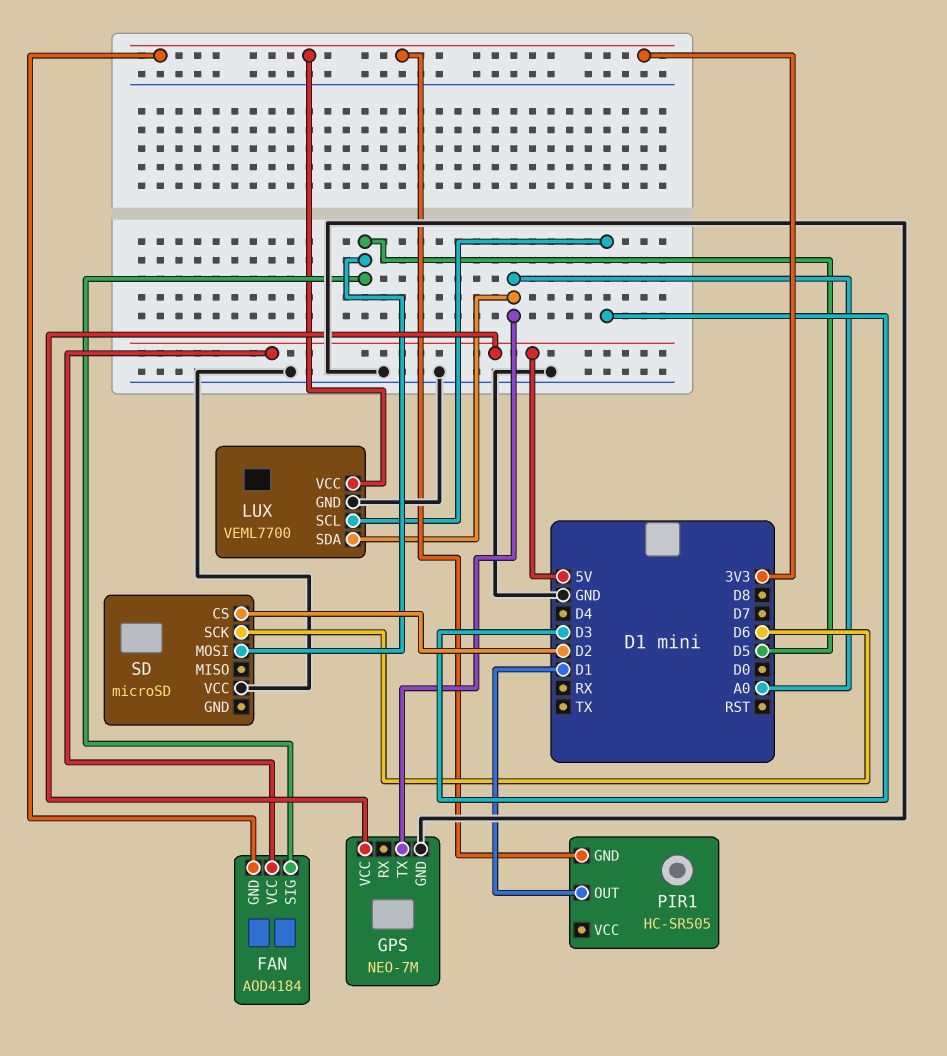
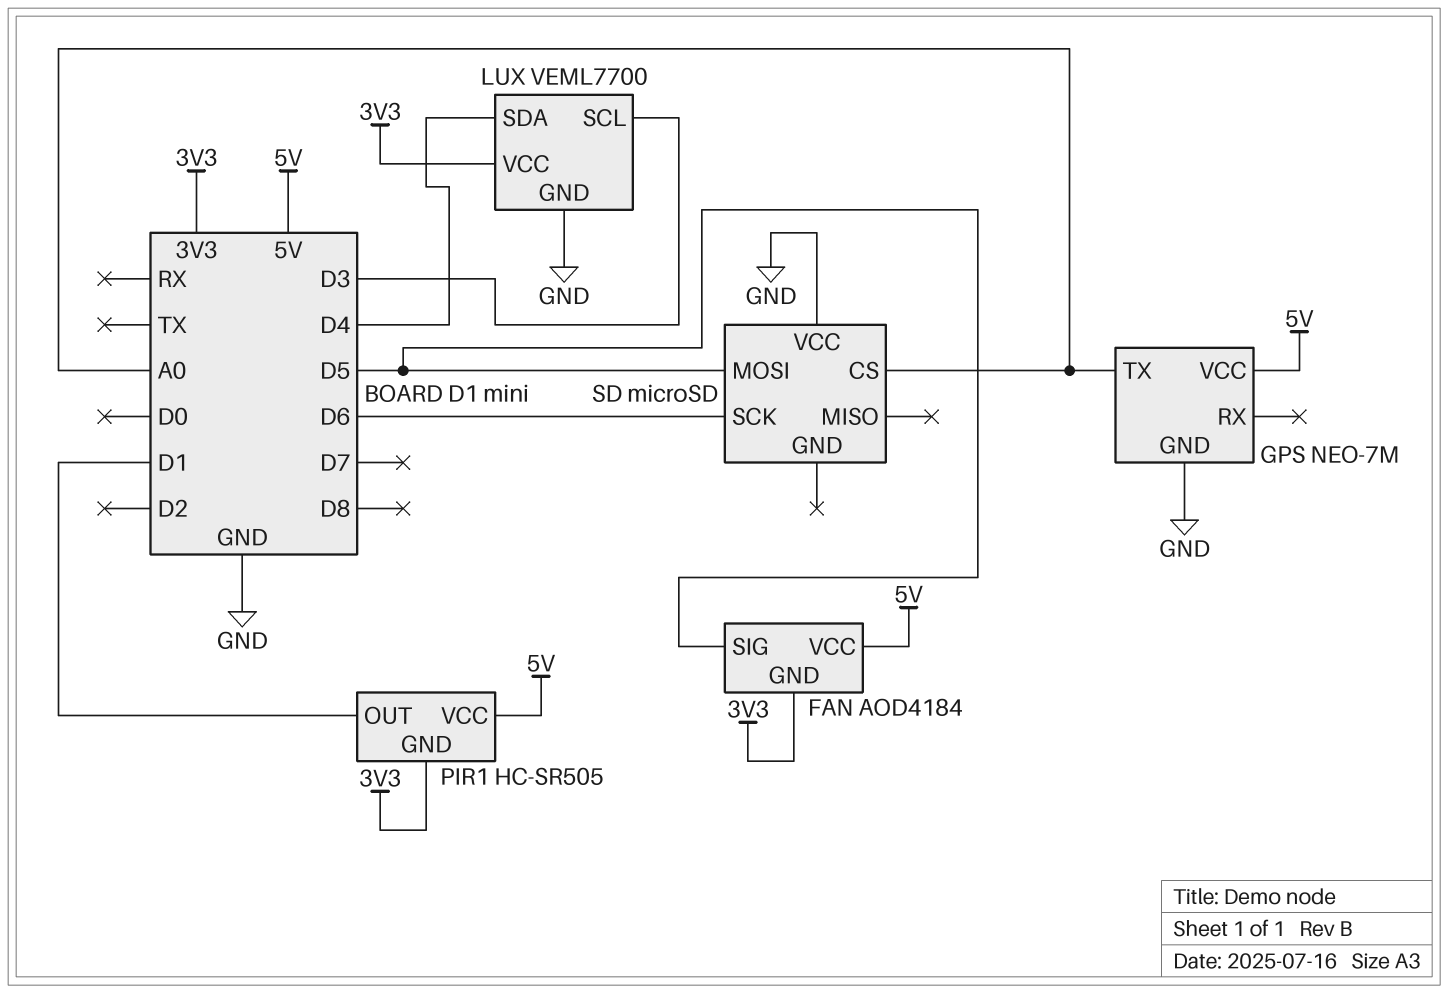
LUX pin SDA: A0 -> D4
PIR1 pin VCC: none -> 5V
SD pin CS: D2 -> A0

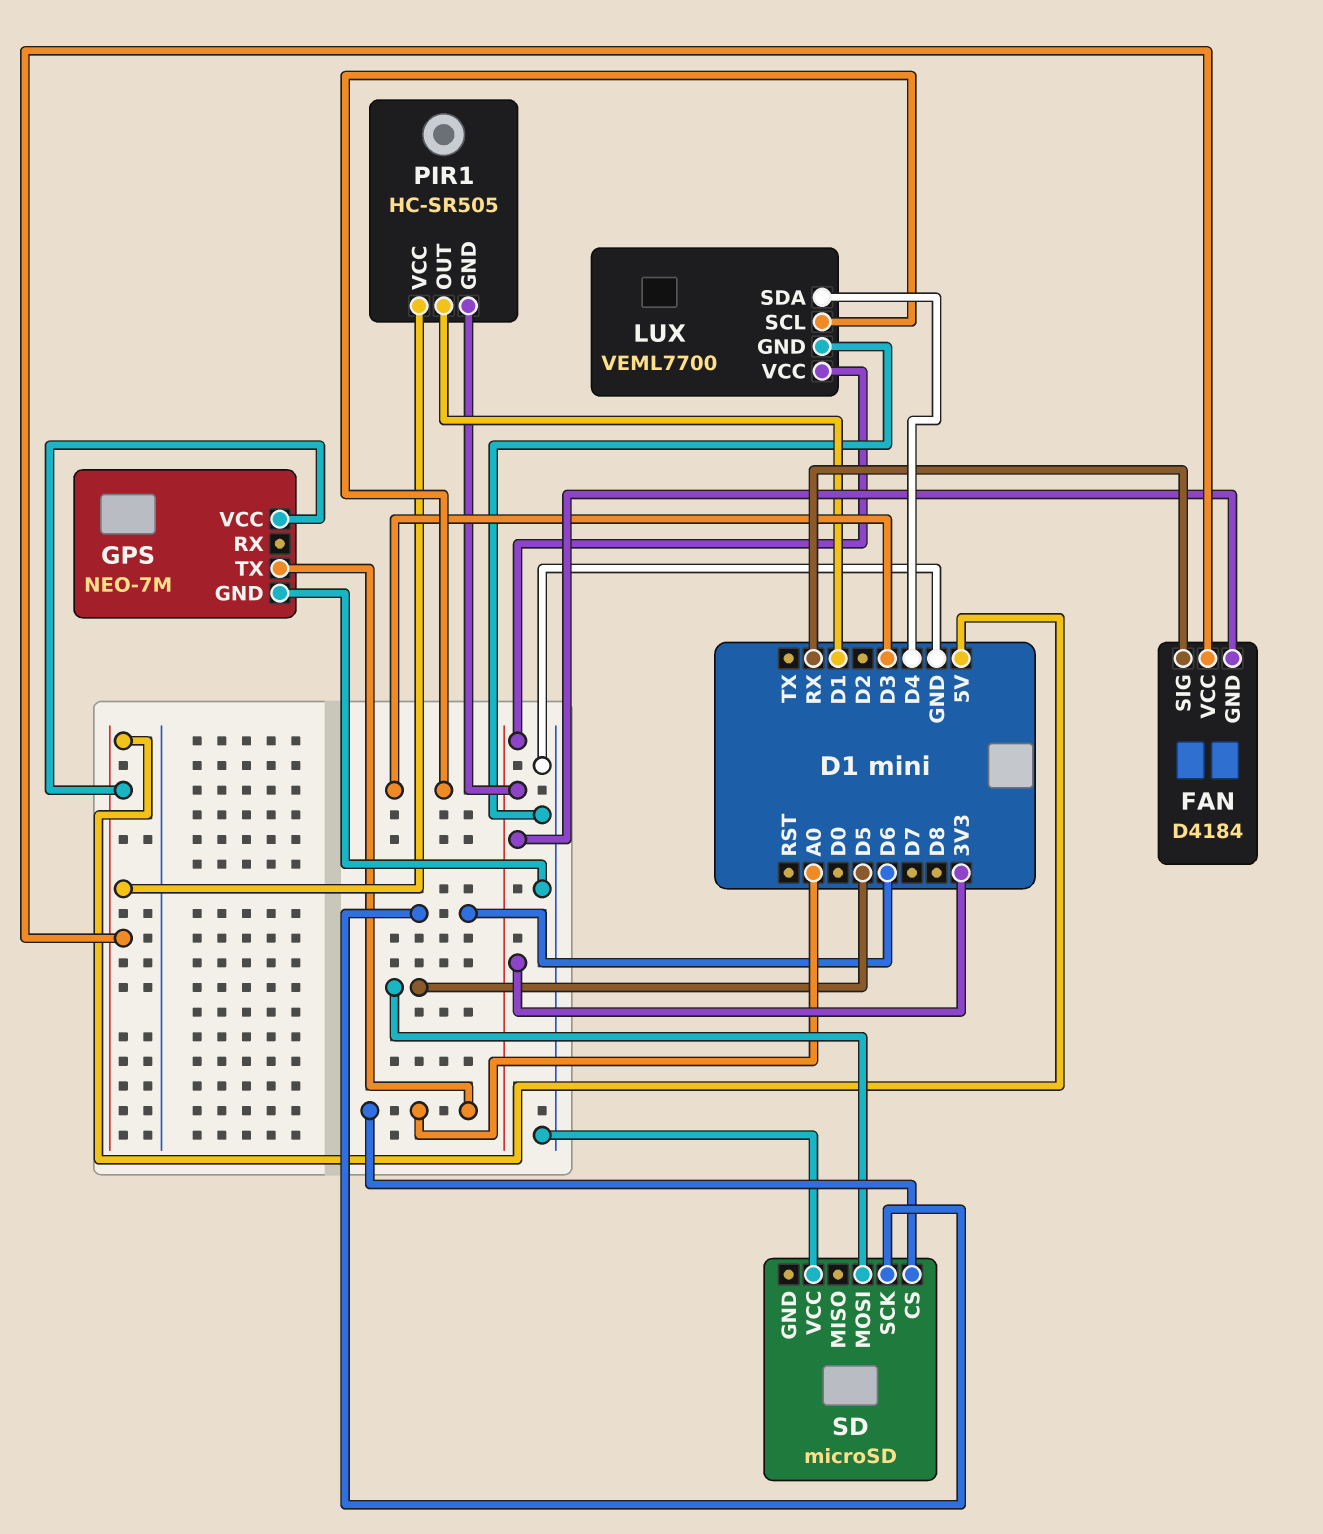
FAN: AOD4184 -> D4184
FAN pin SIG: D5 -> RX

